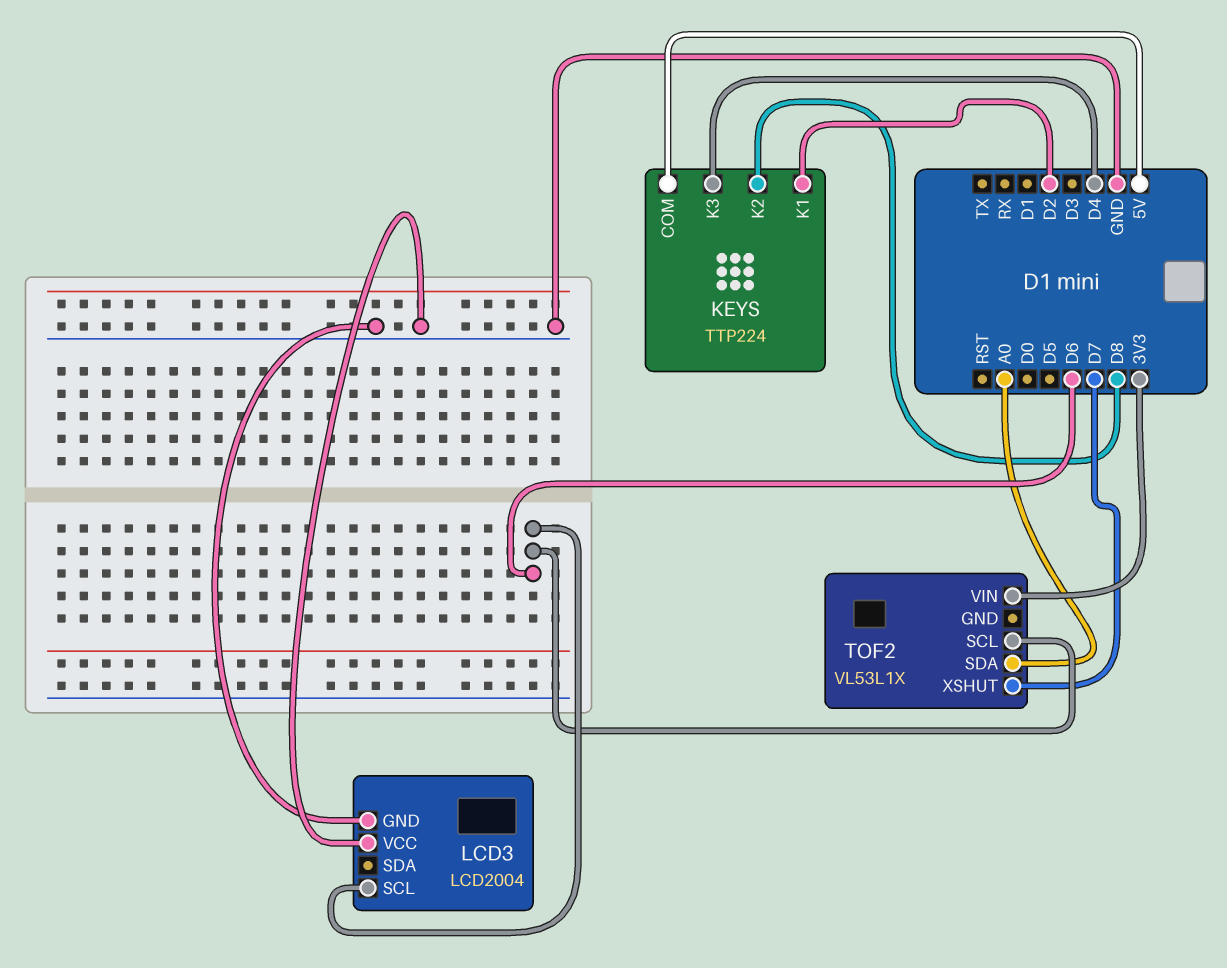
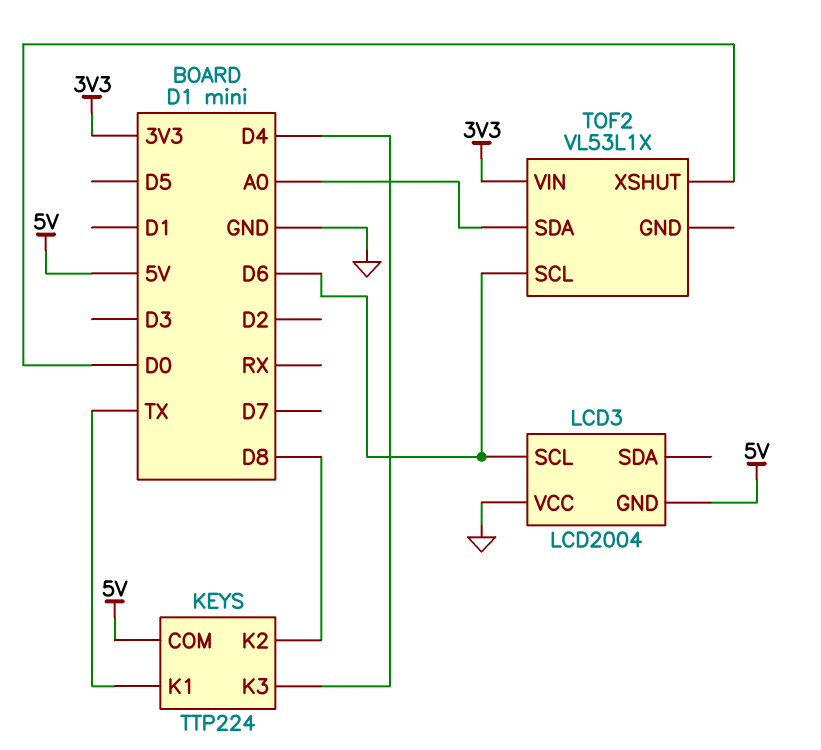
KEYS pin K1: D2 -> TX
LCD3 pin GND: GND -> 5V
TOF2 pin XSHUT: D7 -> D0

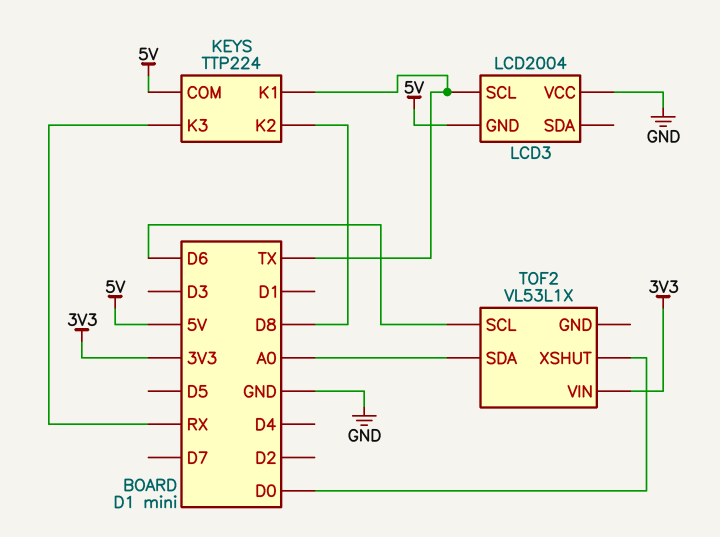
KEYS pin K3: D4 -> RX
LCD3 pin SCL: D6 -> TX

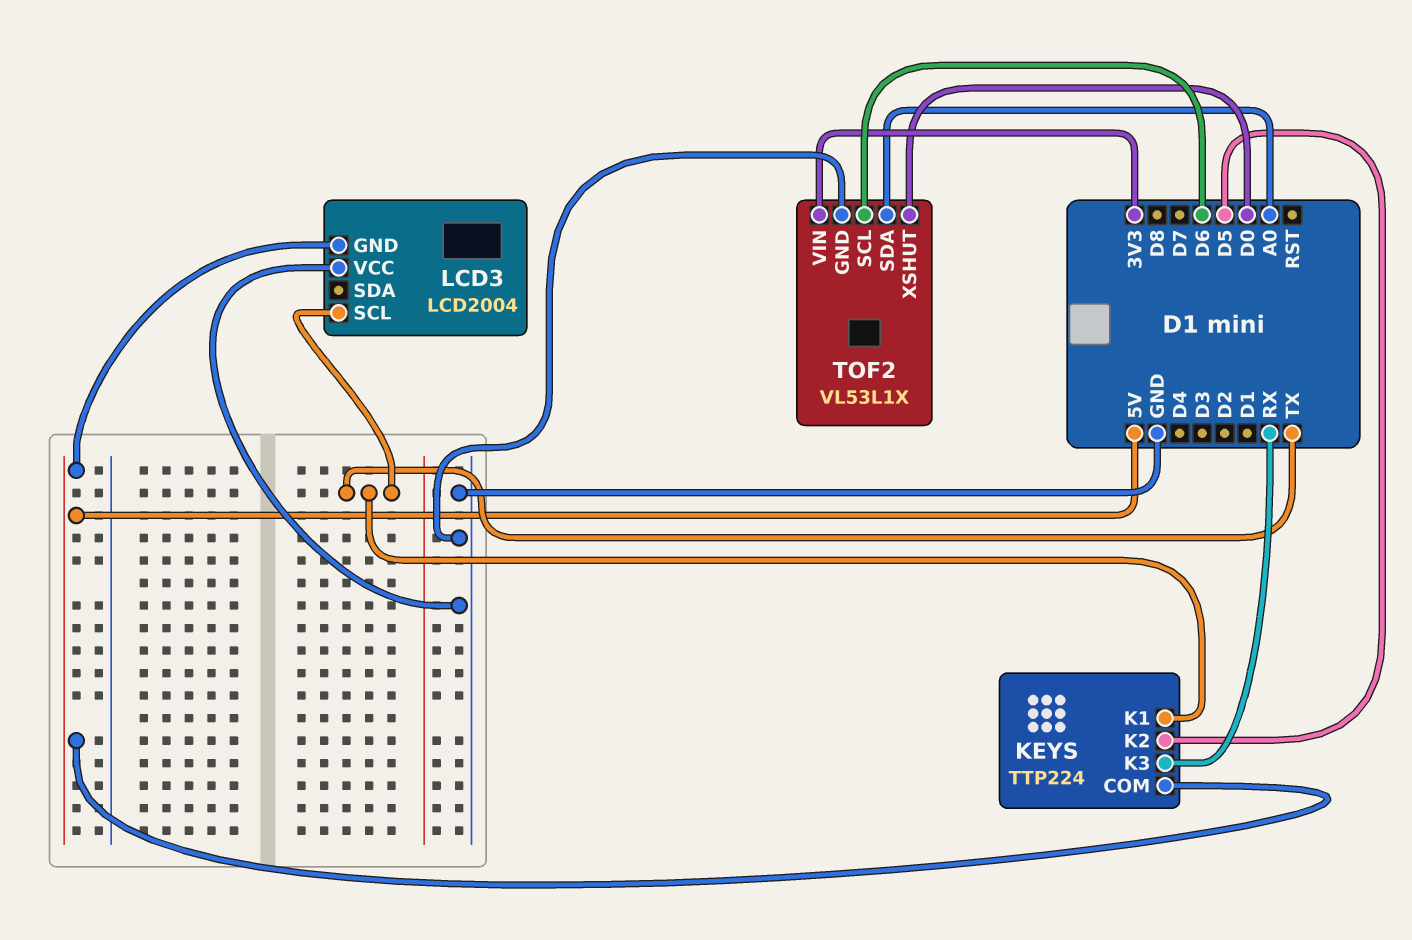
KEYS pin K2: D8 -> D5
TOF2 pin GND: none -> GND

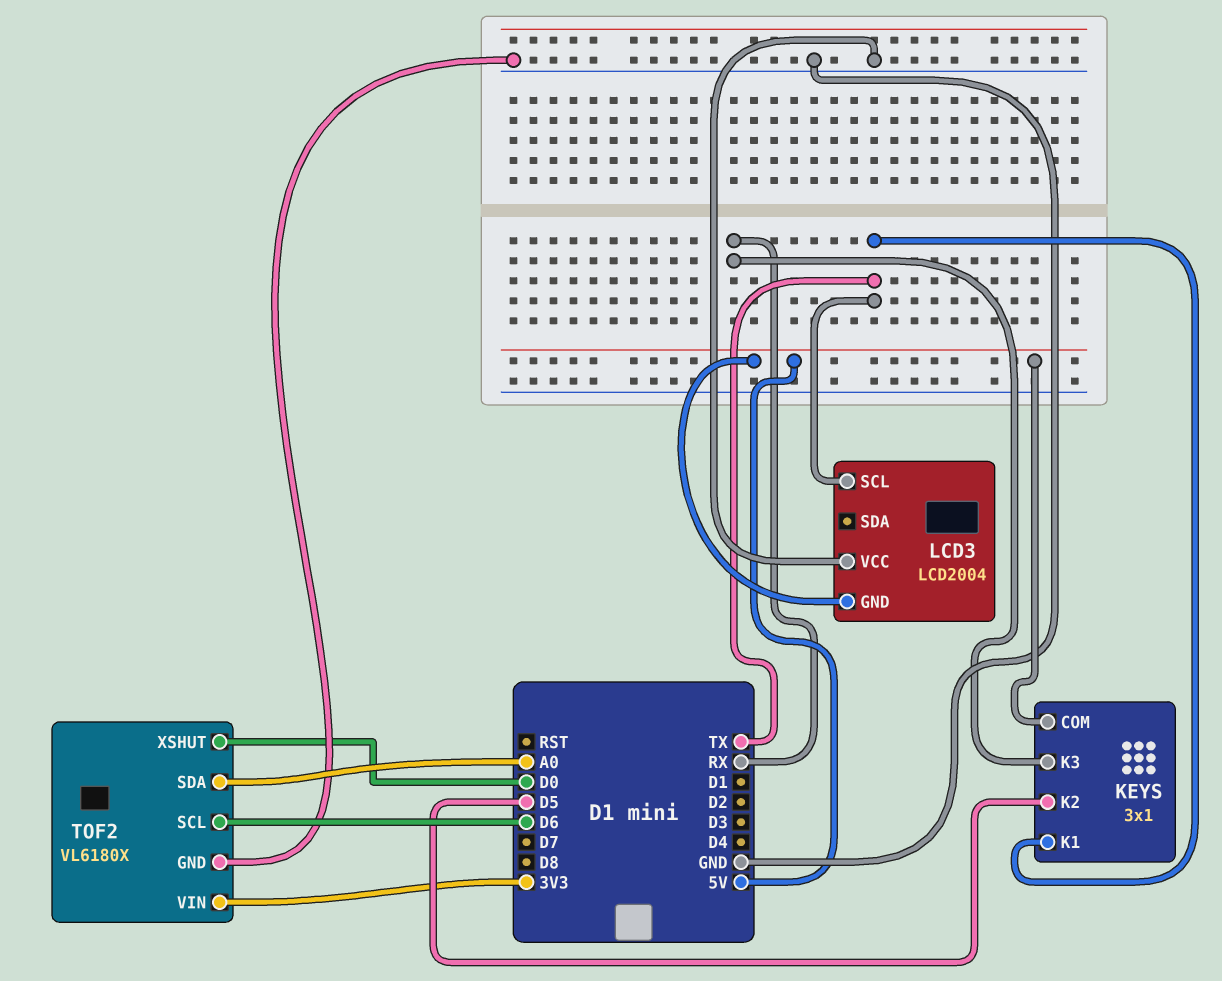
KEYS: TTP224 -> 3x1
TOF2: VL53L1X -> VL6180X

